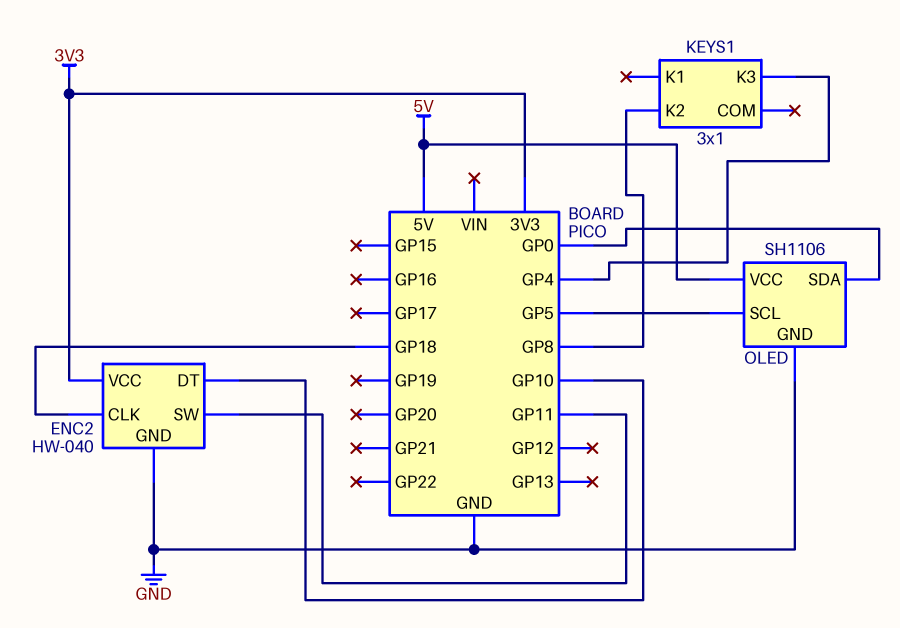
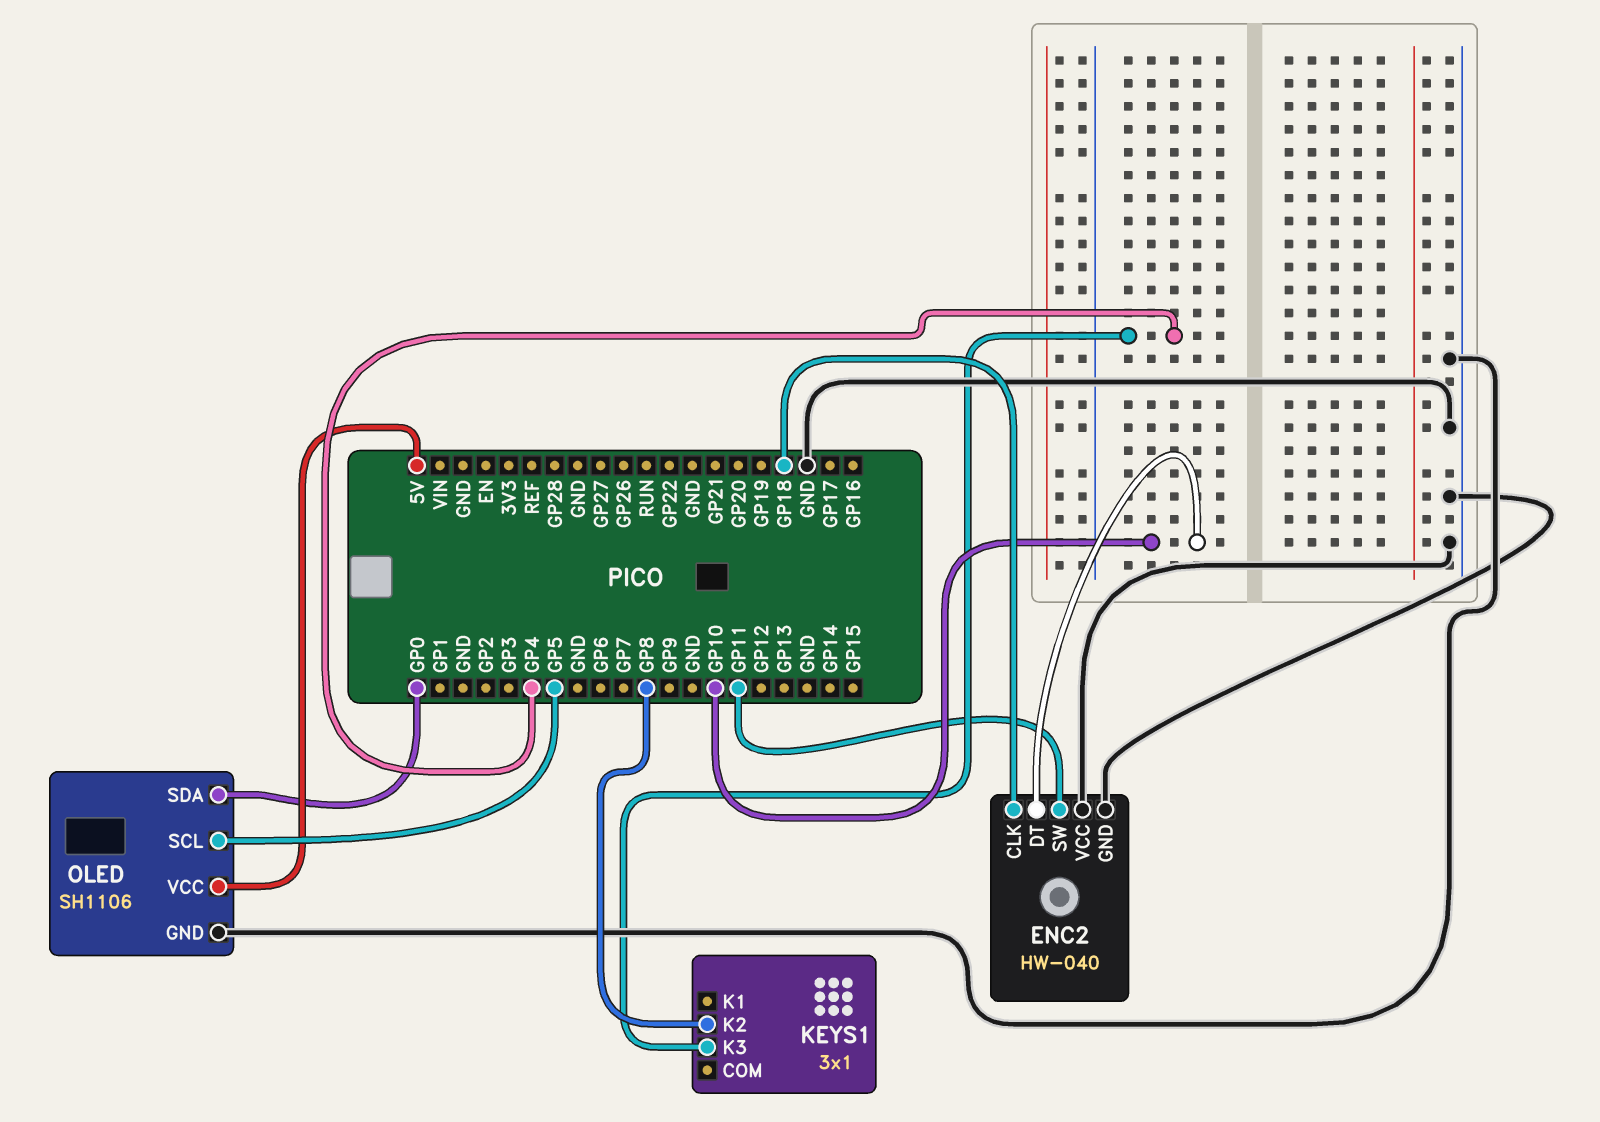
ENC2 pin VCC: 3V3 -> GND

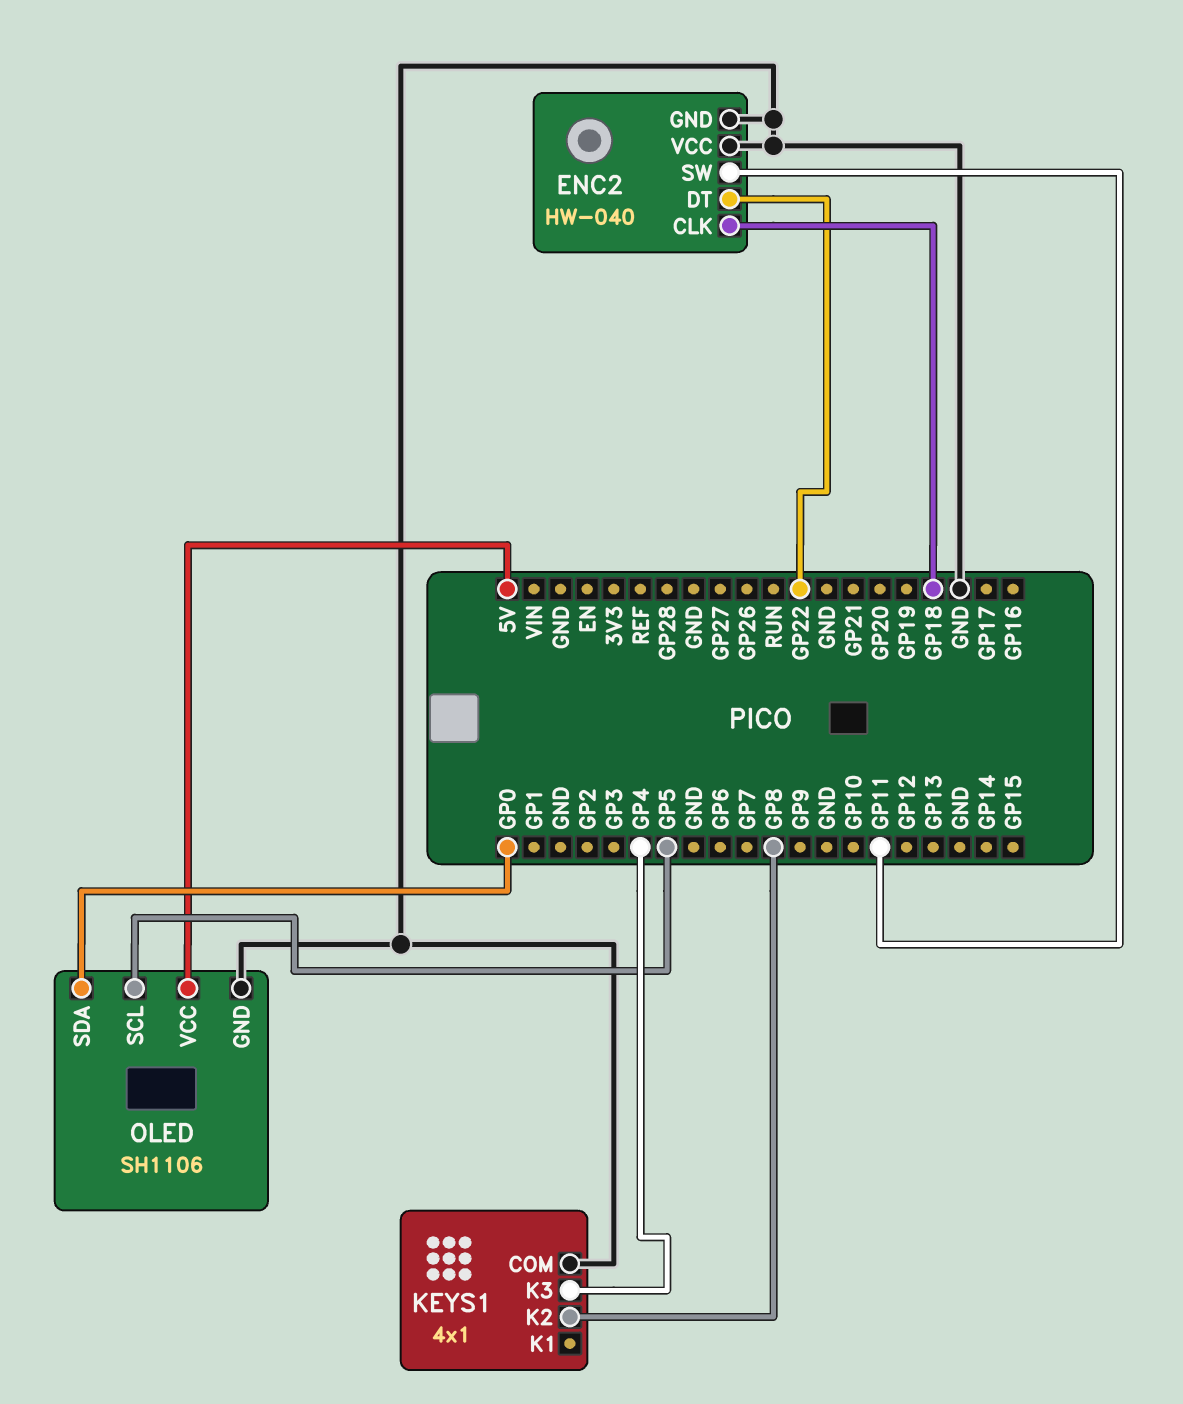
ENC2 pin DT: GP10 -> GP22
KEYS1: 3x1 -> 4x1
KEYS1 pin COM: none -> GND

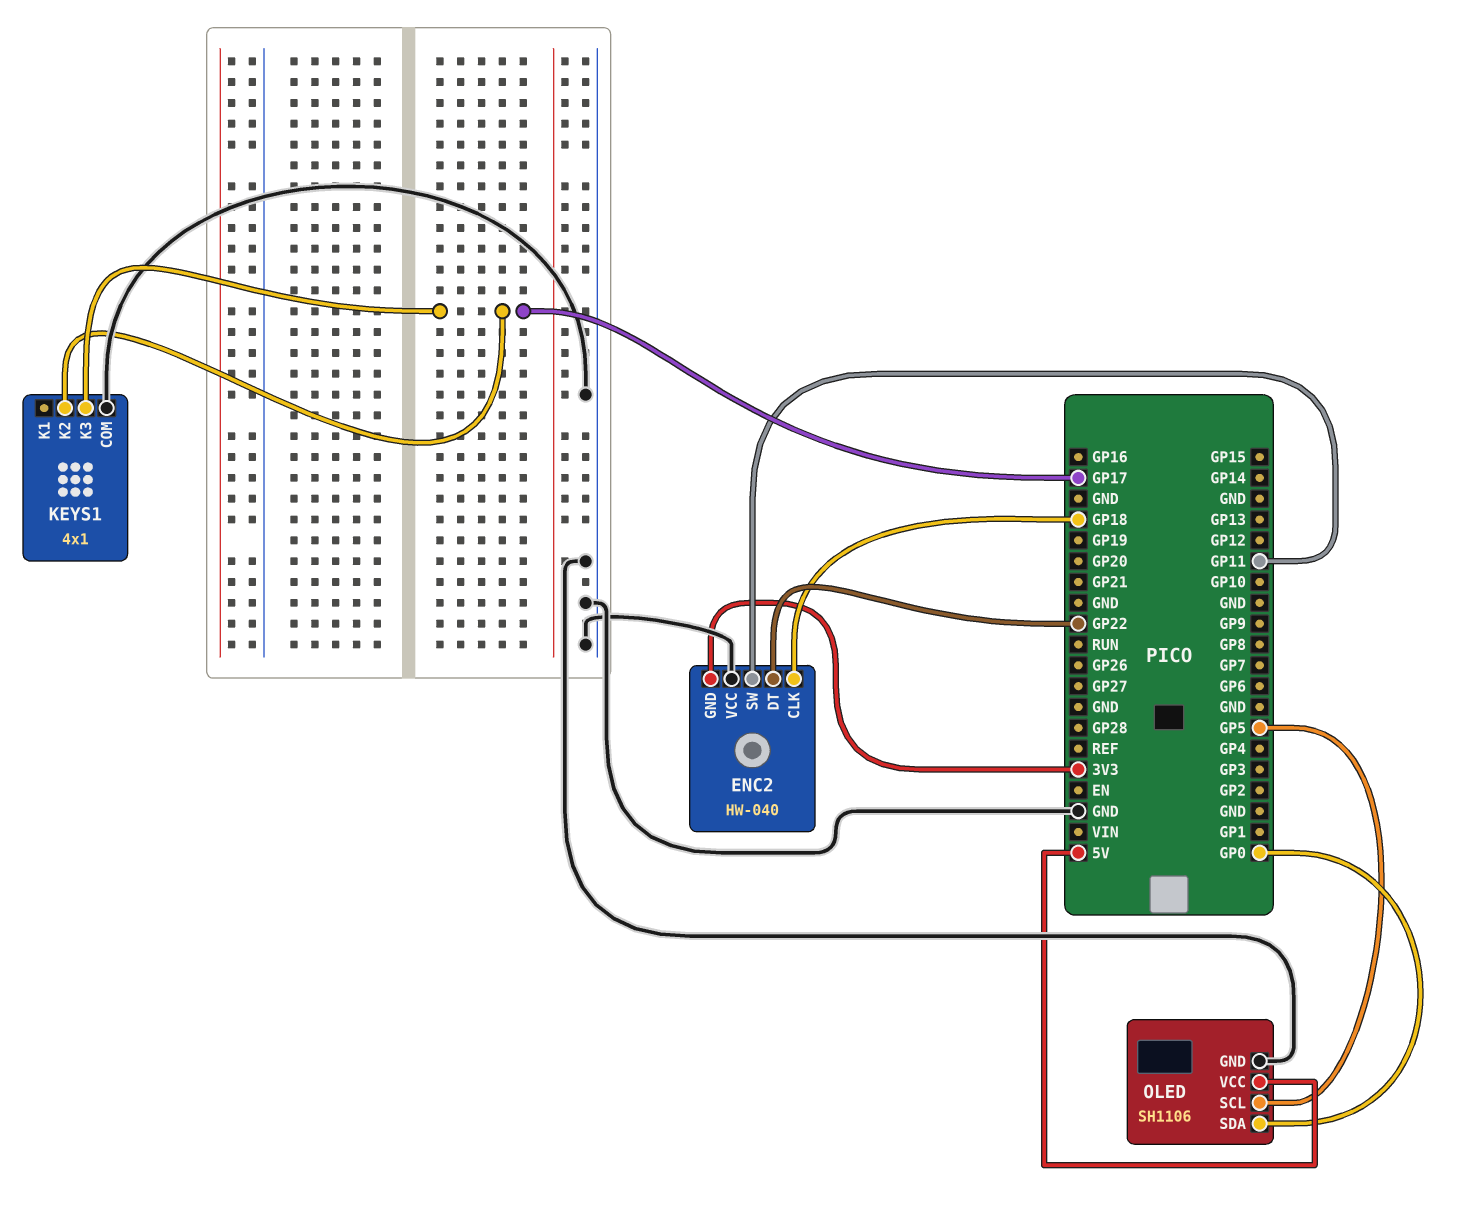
ENC2 pin GND: GND -> 3V3
KEYS1 pin K2: GP8 -> GP17
KEYS1 pin K3: GP4 -> GP17

